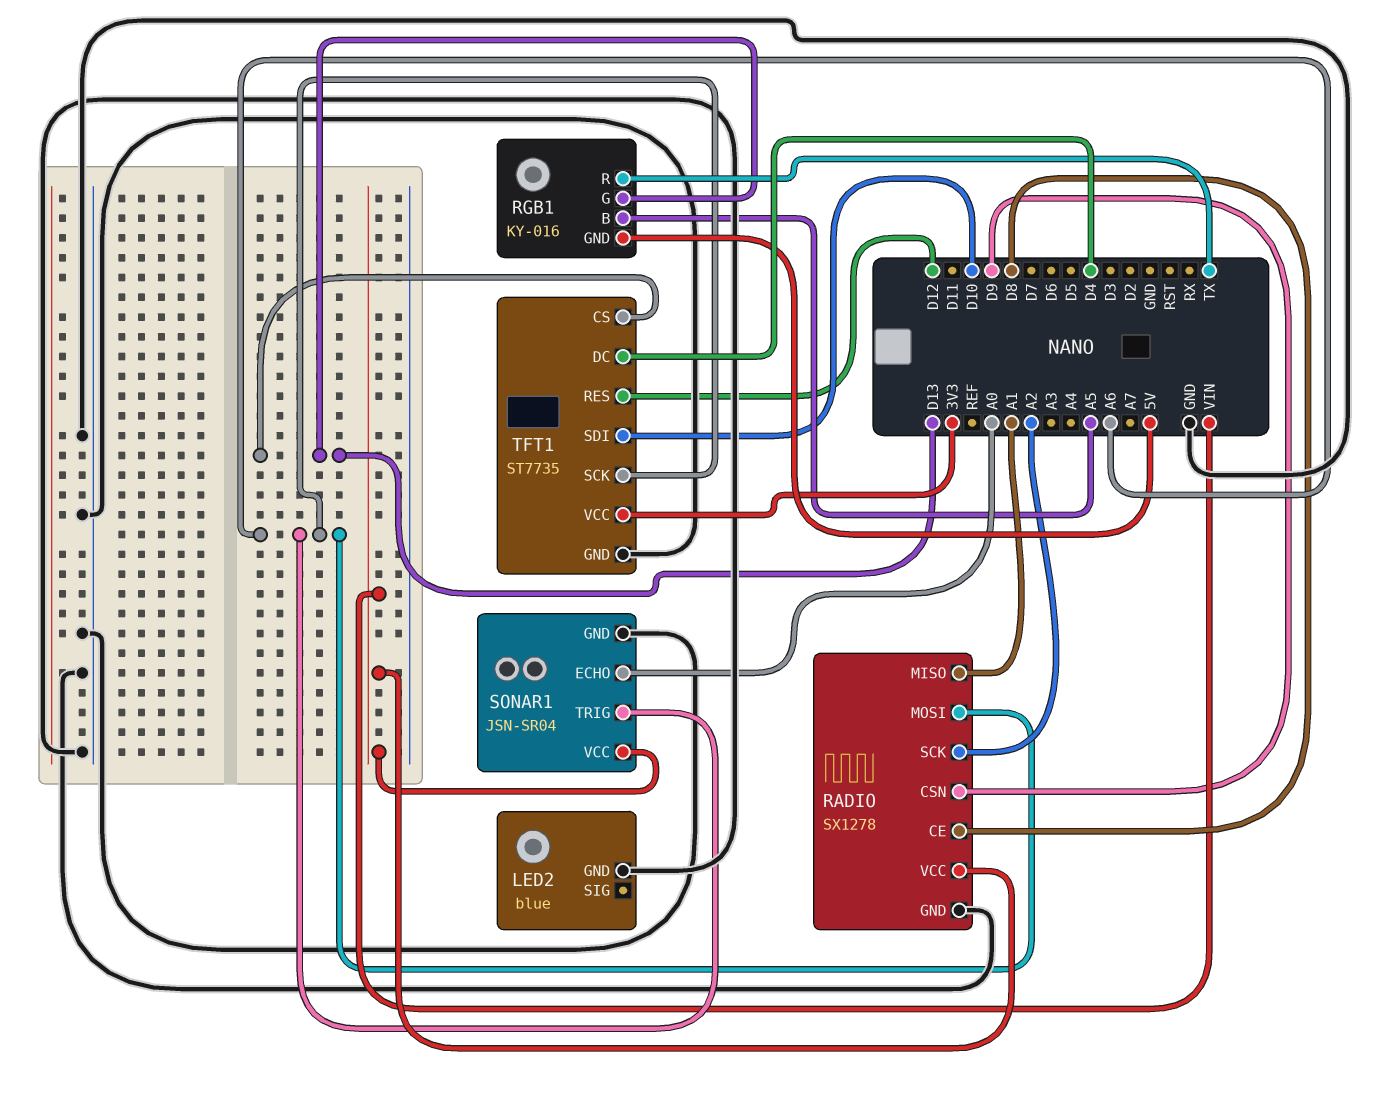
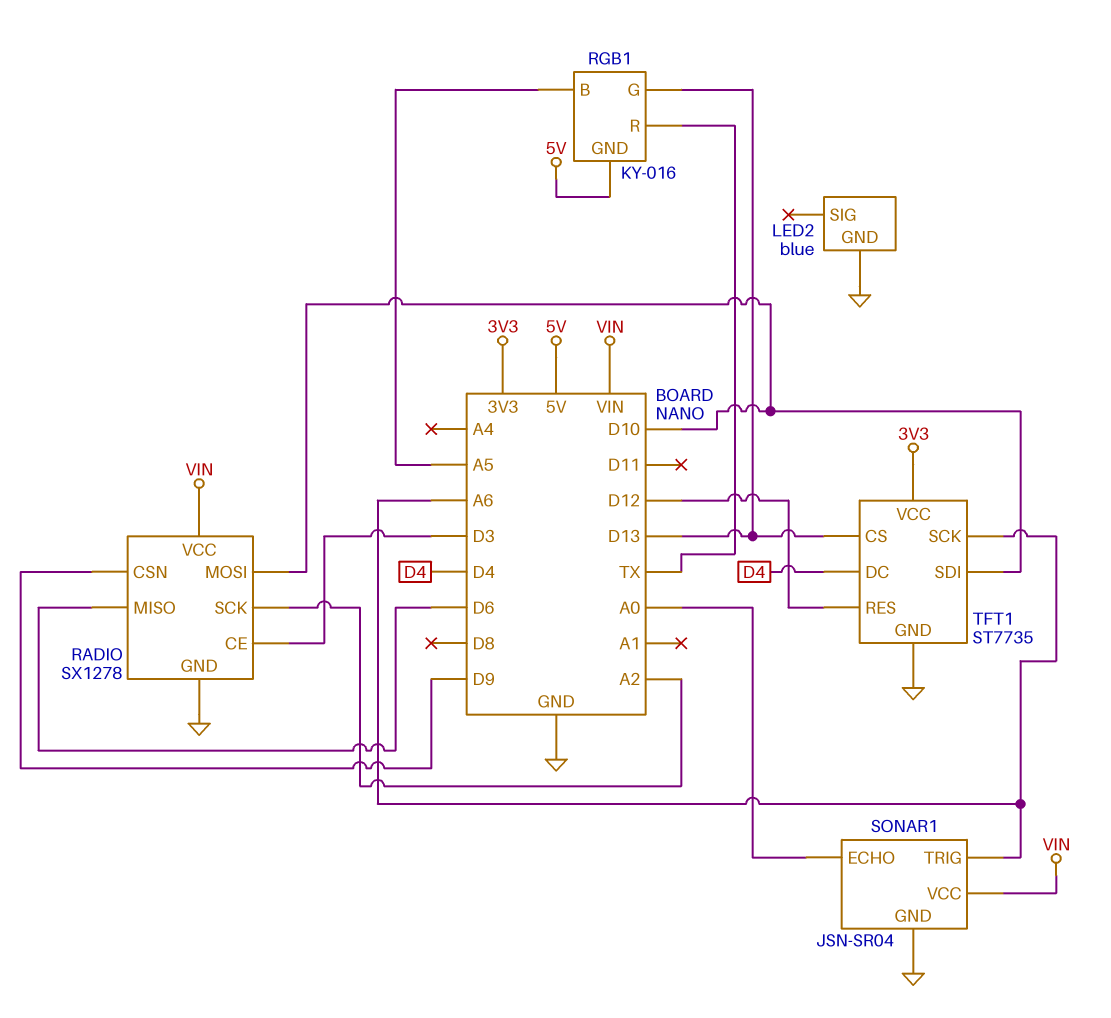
RADIO pin CE: D8 -> D3
RADIO pin MISO: A1 -> D6
RADIO pin MOSI: A6 -> D10

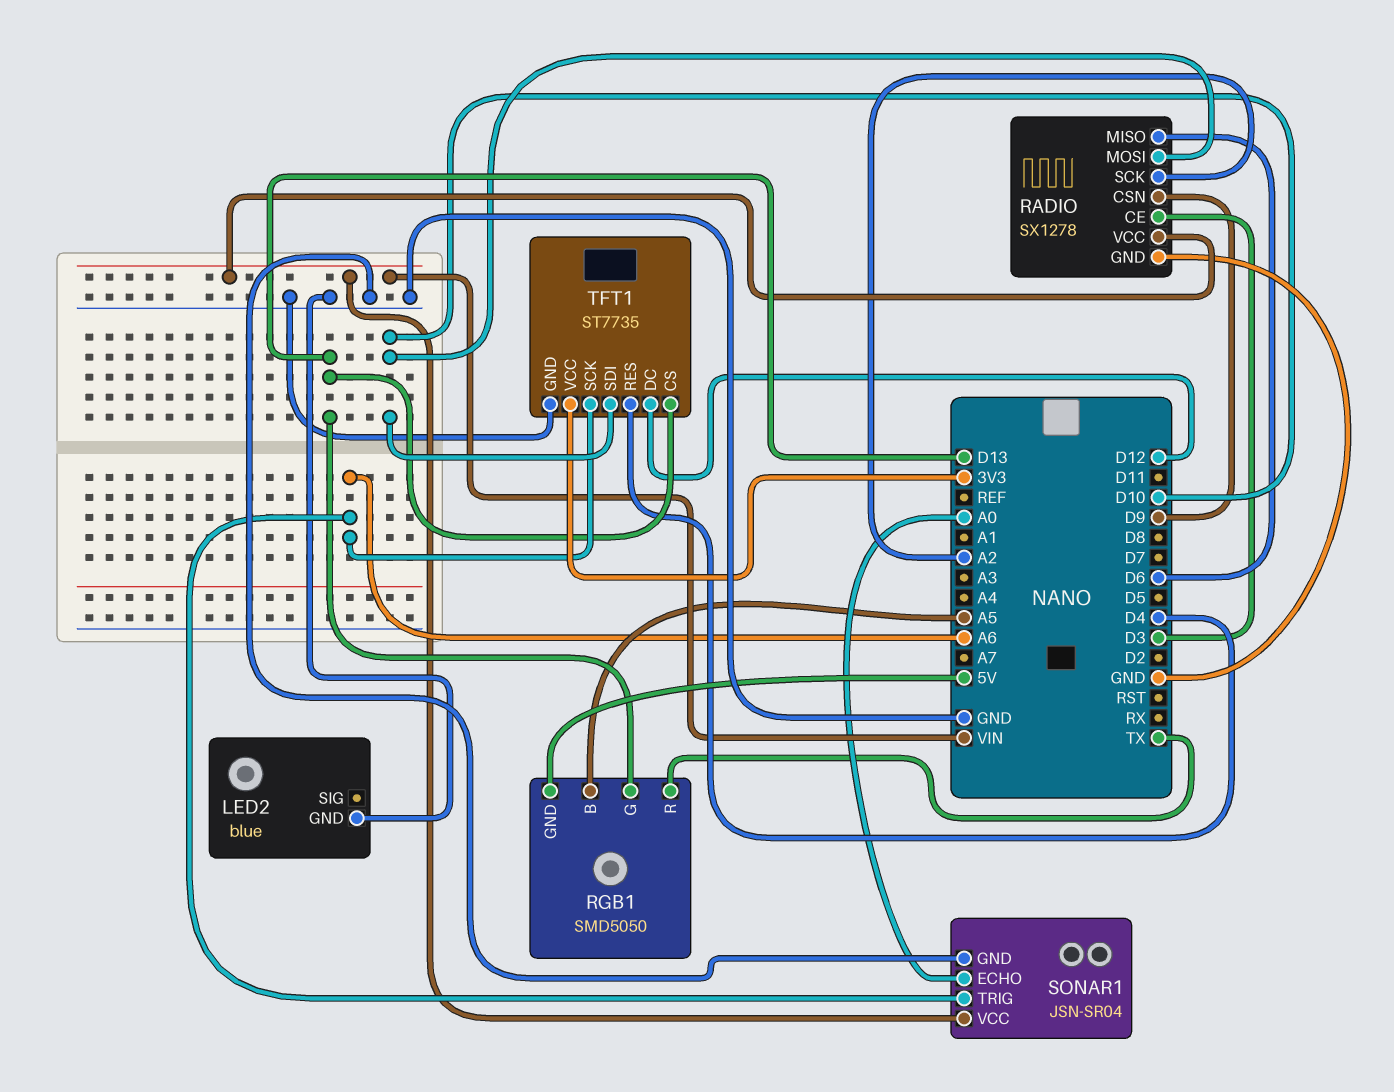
RGB1: KY-016 -> SMD5050
TFT1 pin DC: D4 -> D12
TFT1 pin RES: D12 -> D4

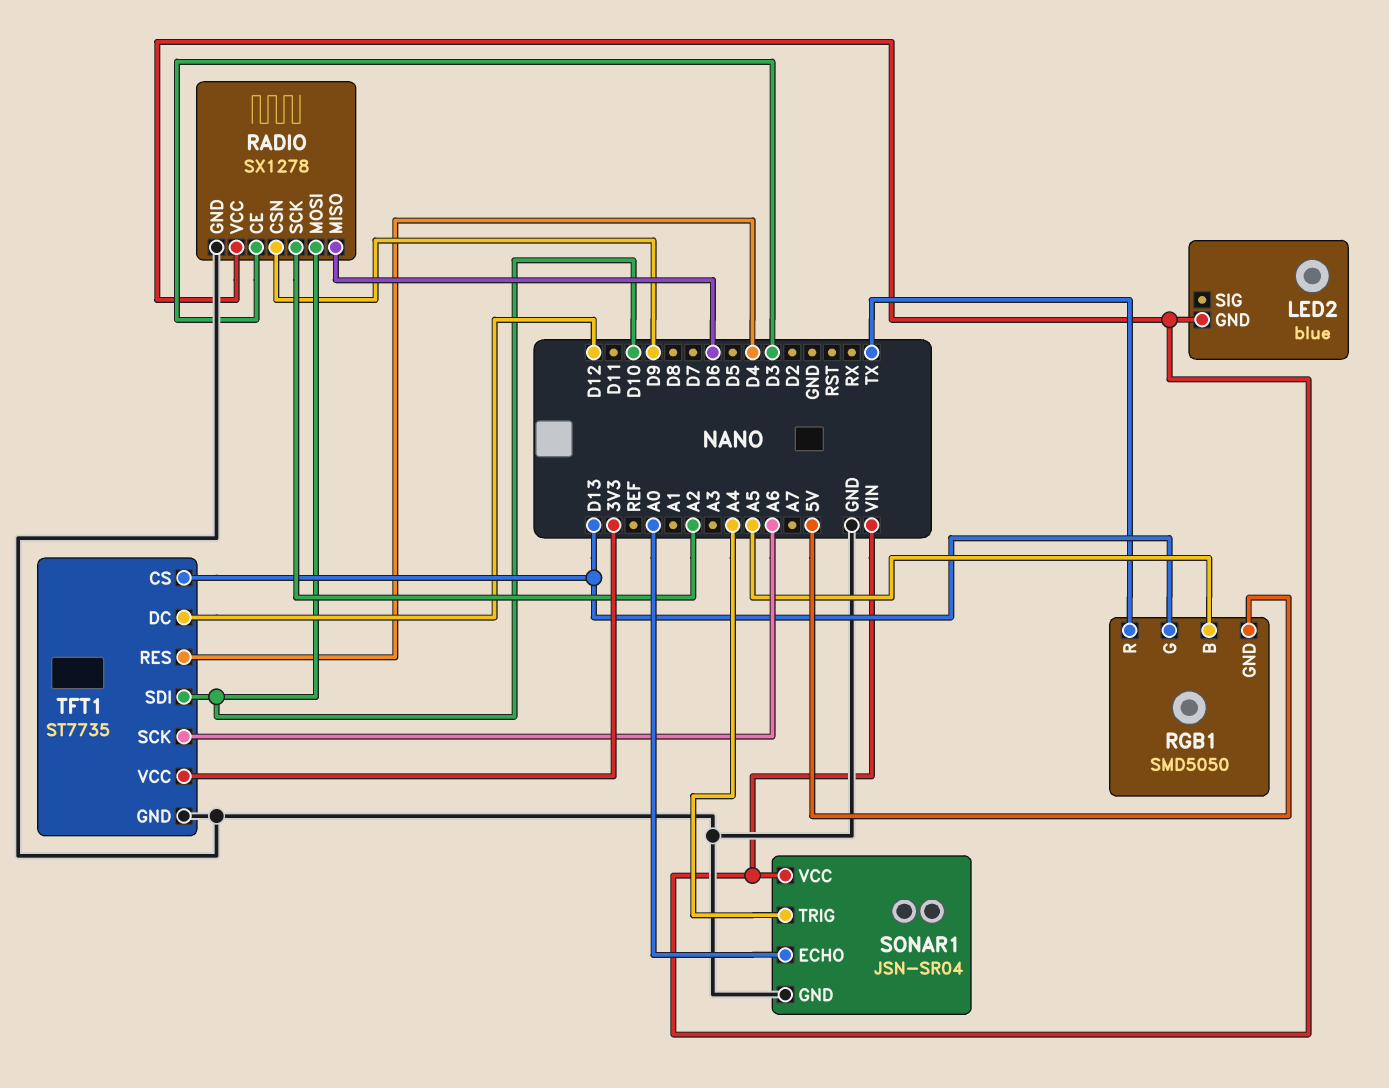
LED2 pin GND: GND -> VIN
SONAR1 pin TRIG: A6 -> A4

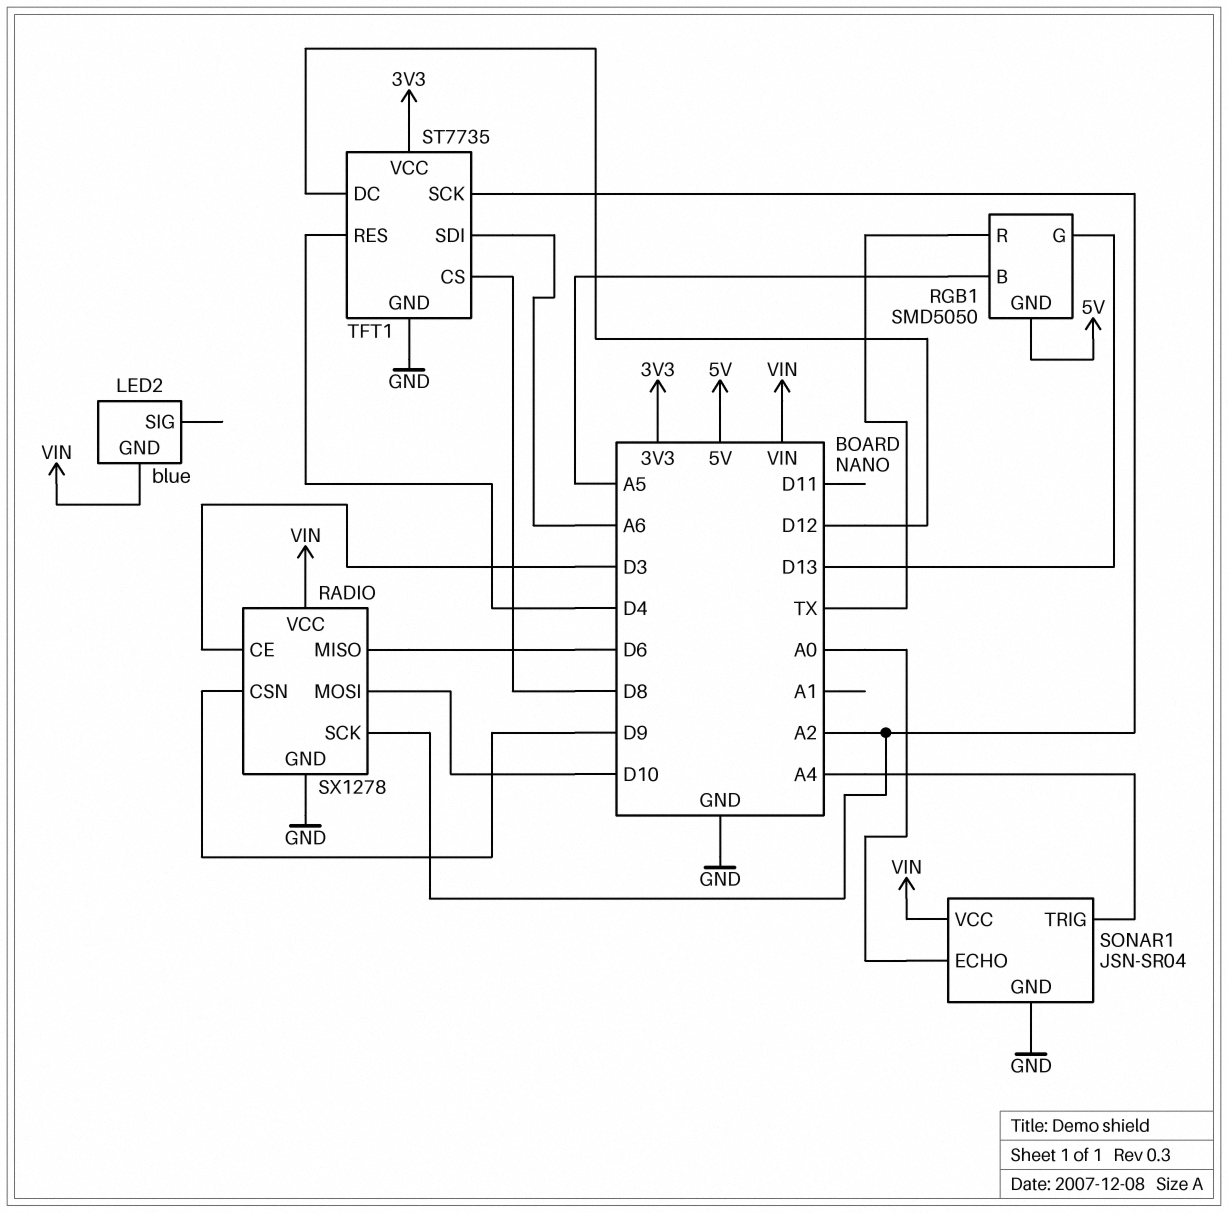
TFT1 pin CS: D13 -> D8
TFT1 pin SCK: A6 -> A2
TFT1 pin SDI: D10 -> A6

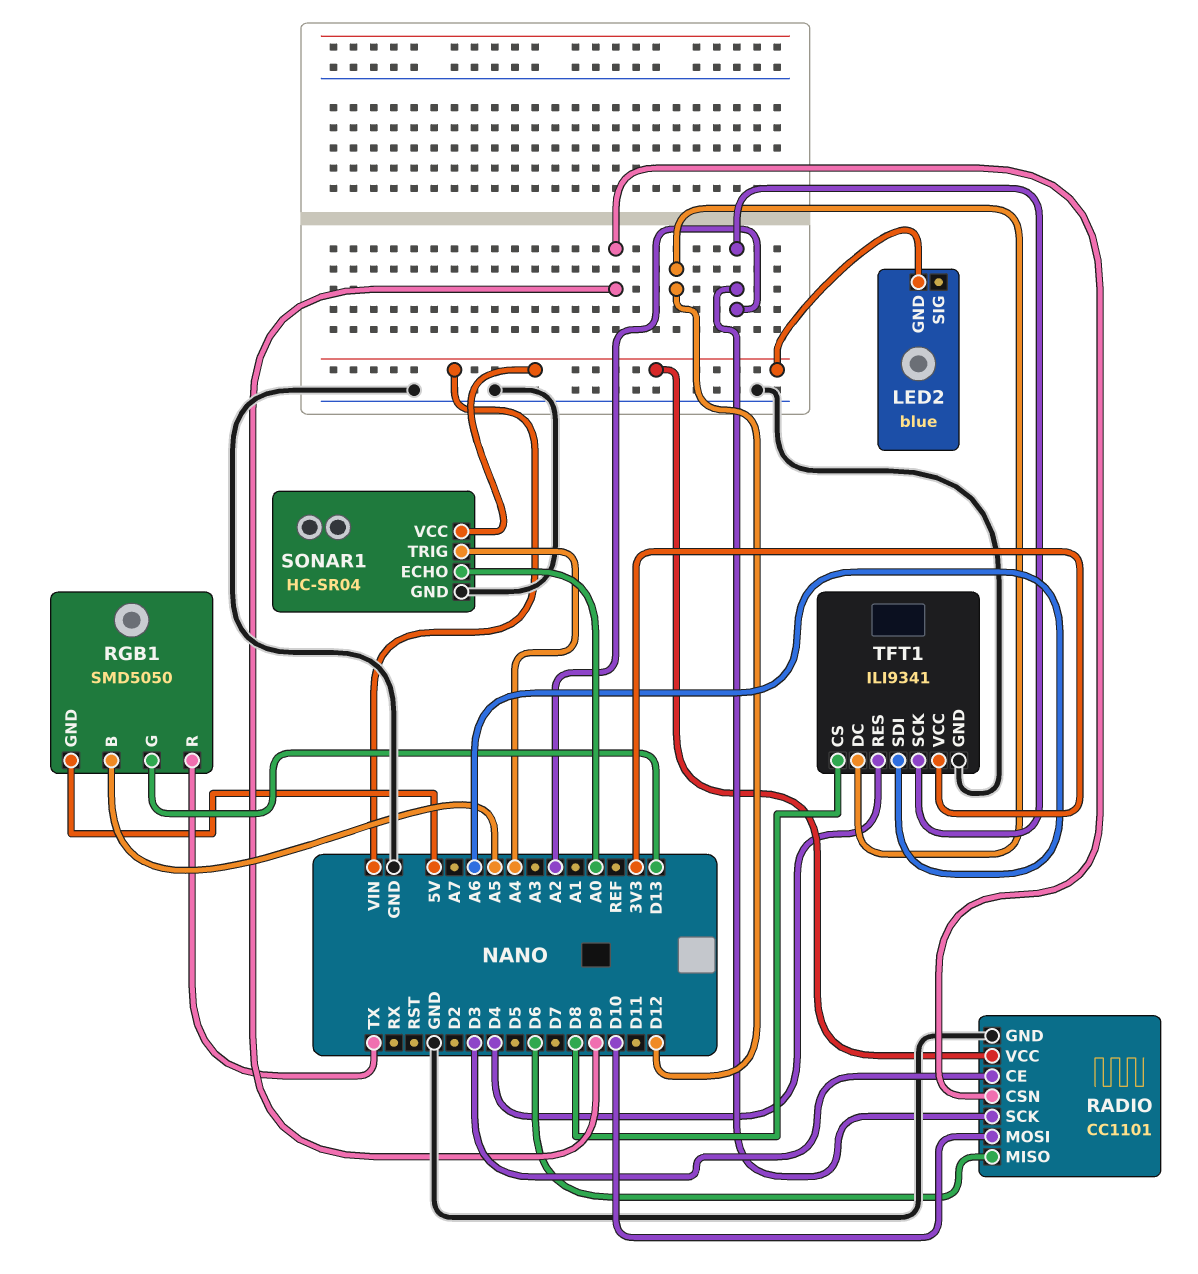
RADIO: SX1278 -> CC1101
SONAR1: JSN-SR04 -> HC-SR04
TFT1: ST7735 -> ILI9341

